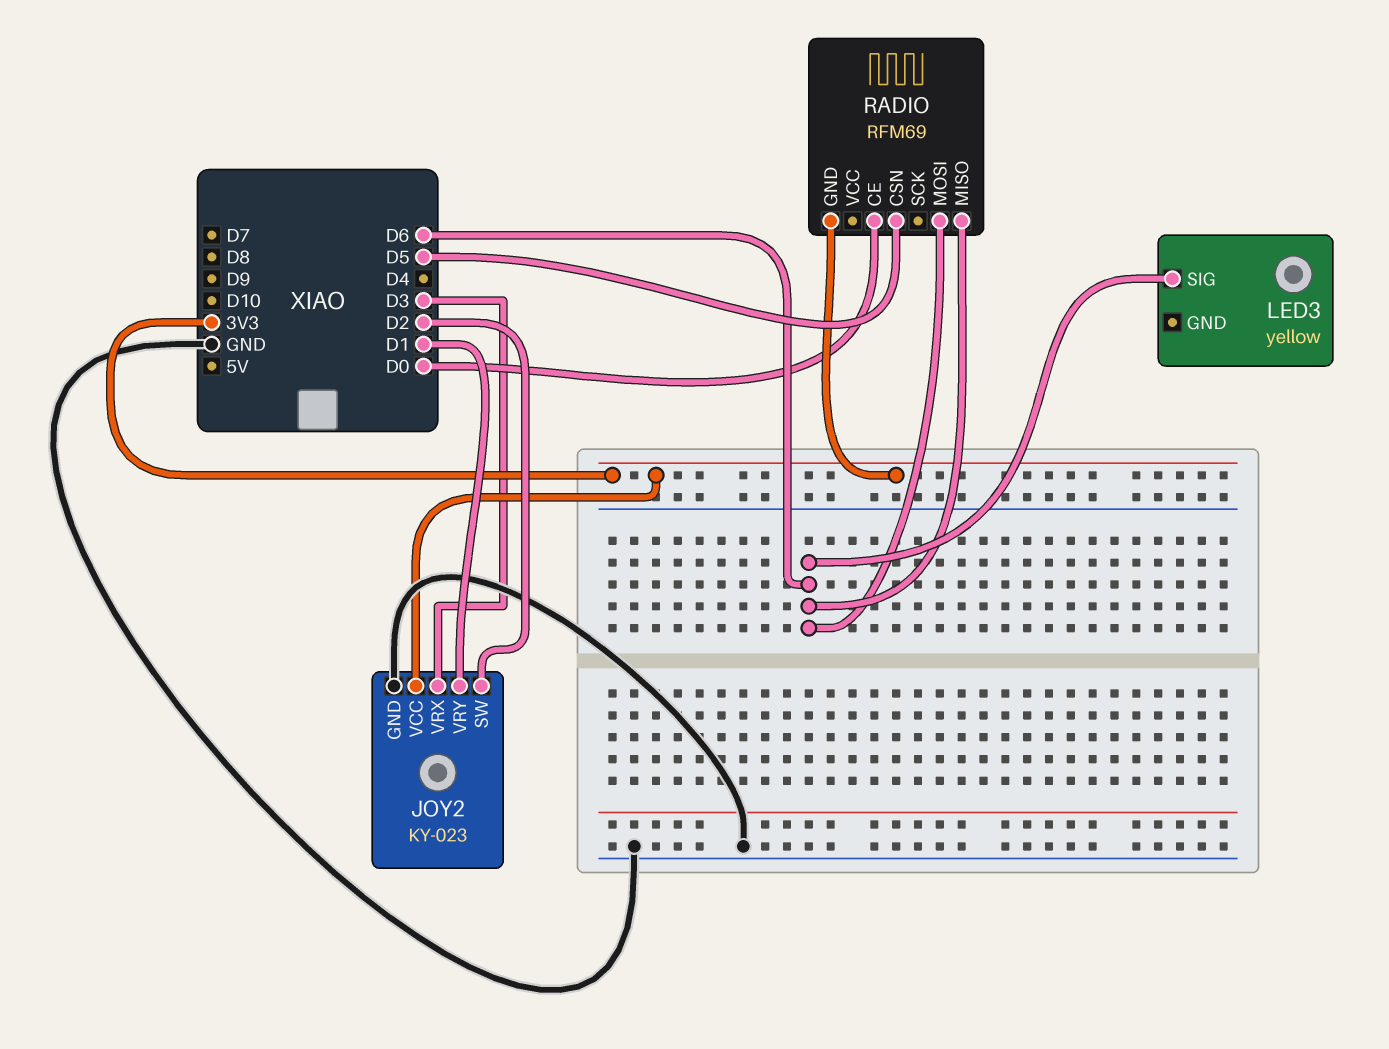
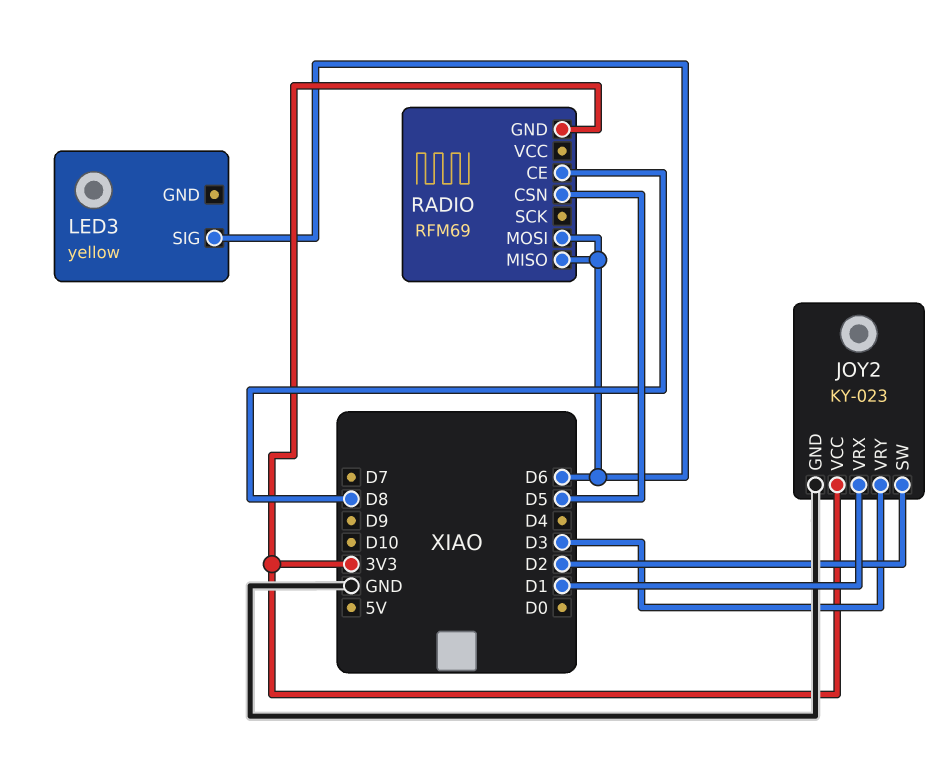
JOY2 pin VRX: D3 -> D1
JOY2 pin VRY: D1 -> D3
RADIO pin CE: D0 -> D8

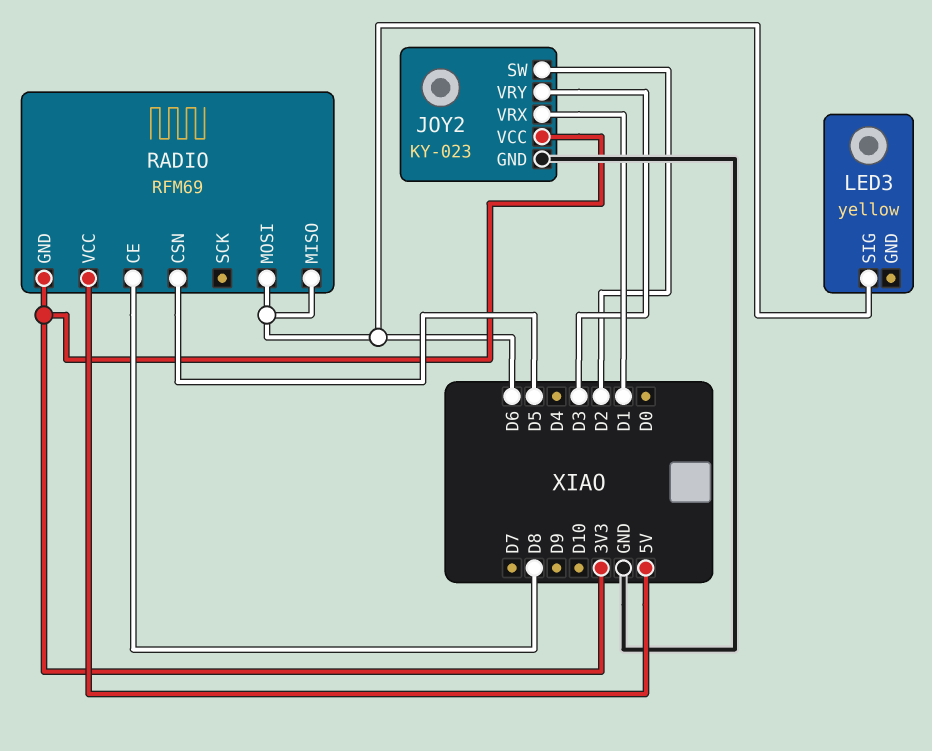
RADIO pin VCC: none -> 5V

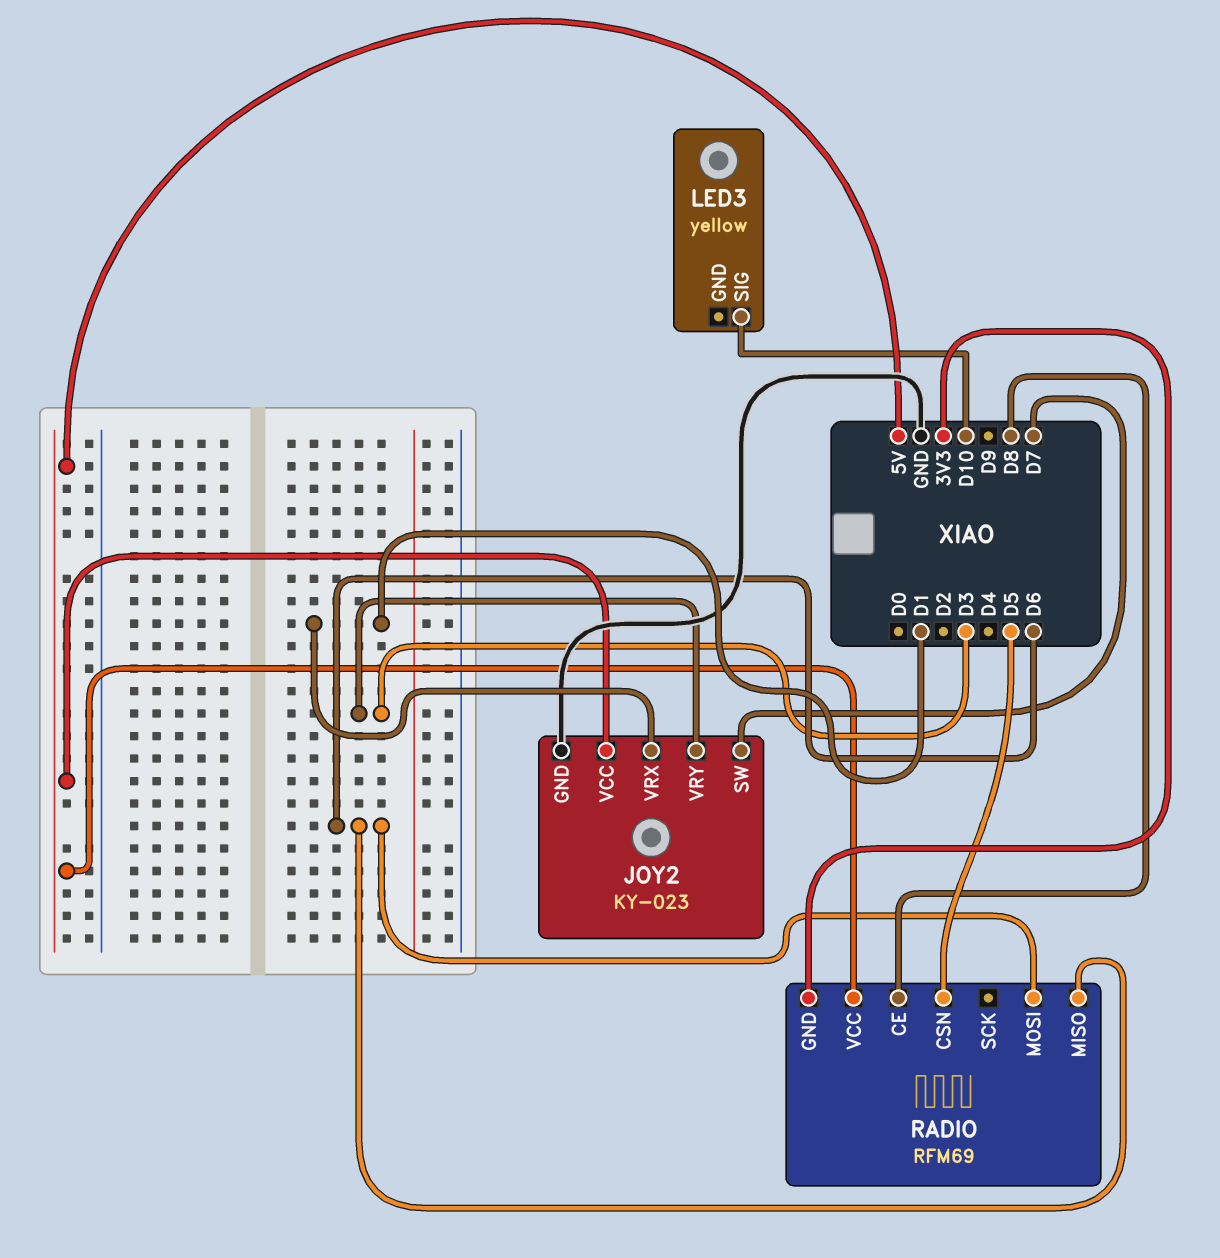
JOY2 pin SW: D2 -> D7
JOY2 pin VCC: 3V3 -> 5V
LED3 pin SIG: D6 -> D10

